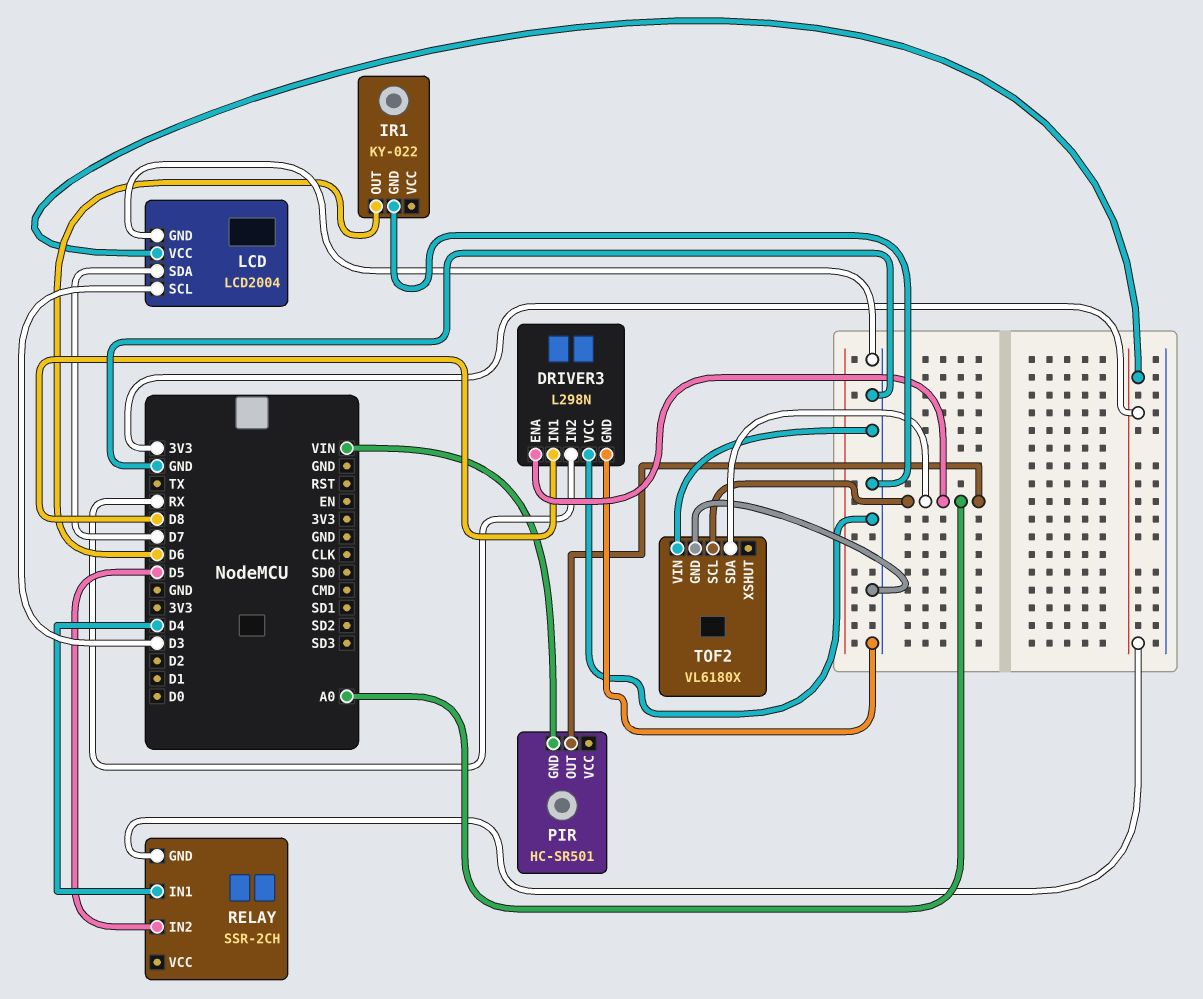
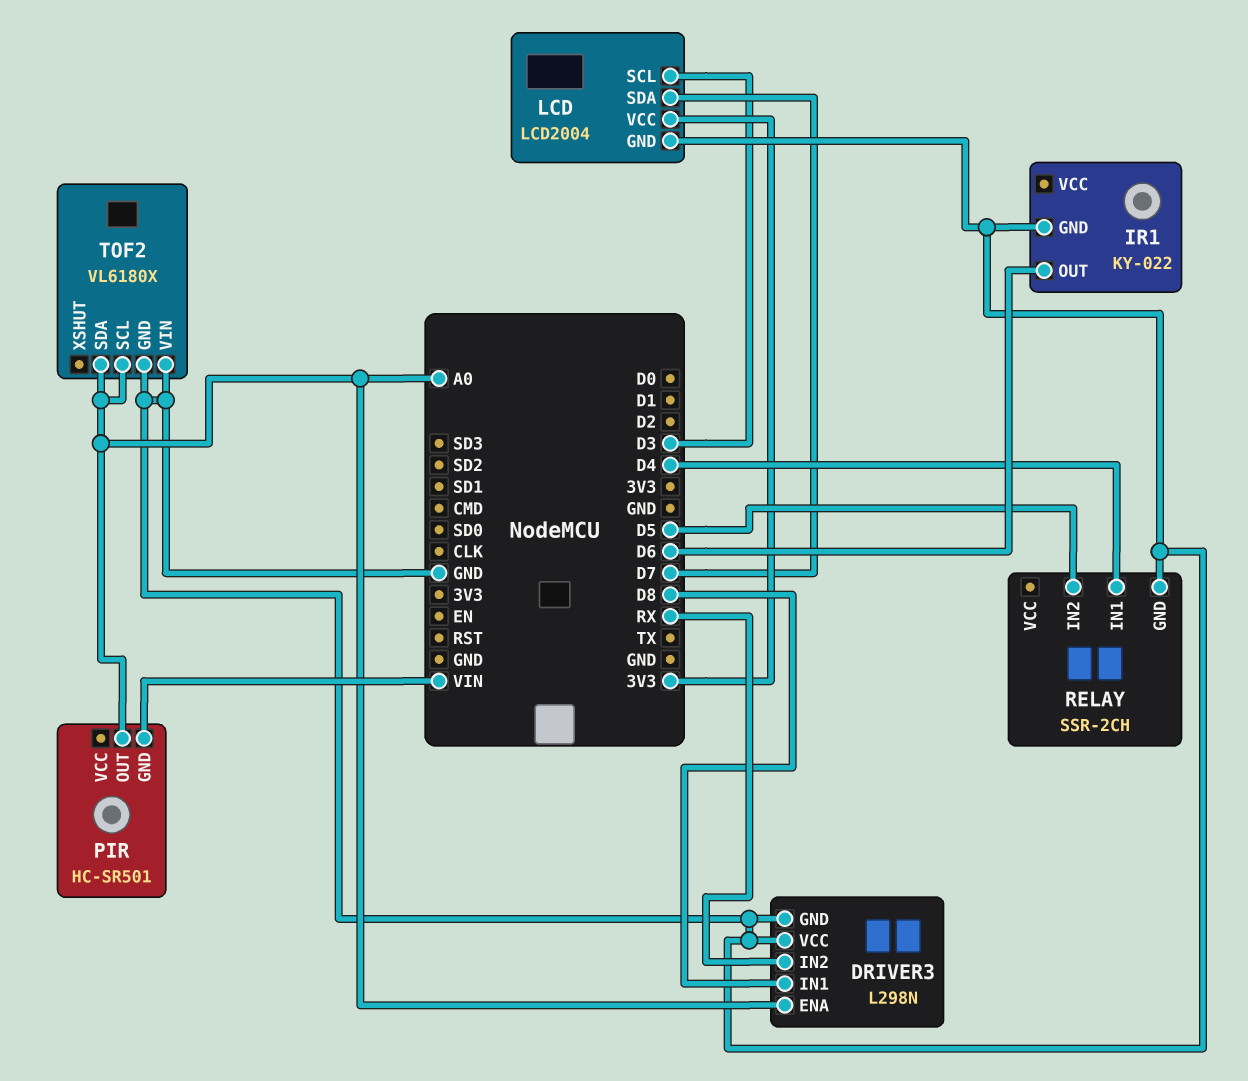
RELAY pin GND: 3V3 -> GND

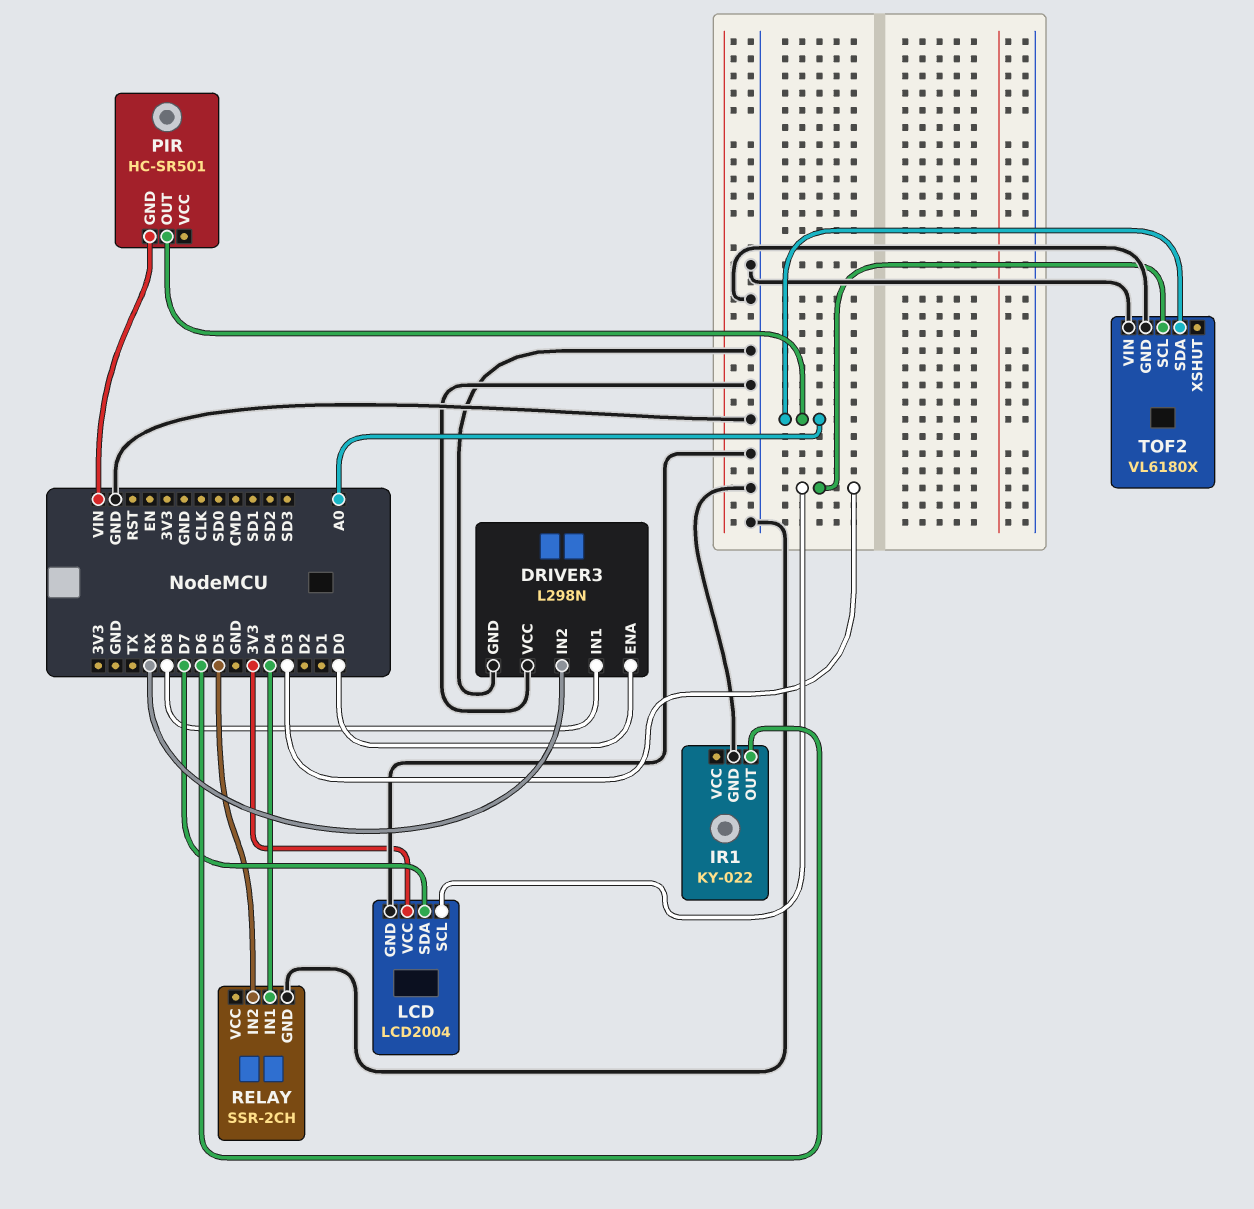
DRIVER3 pin ENA: A0 -> D0
TOF2 pin SCL: A0 -> D3

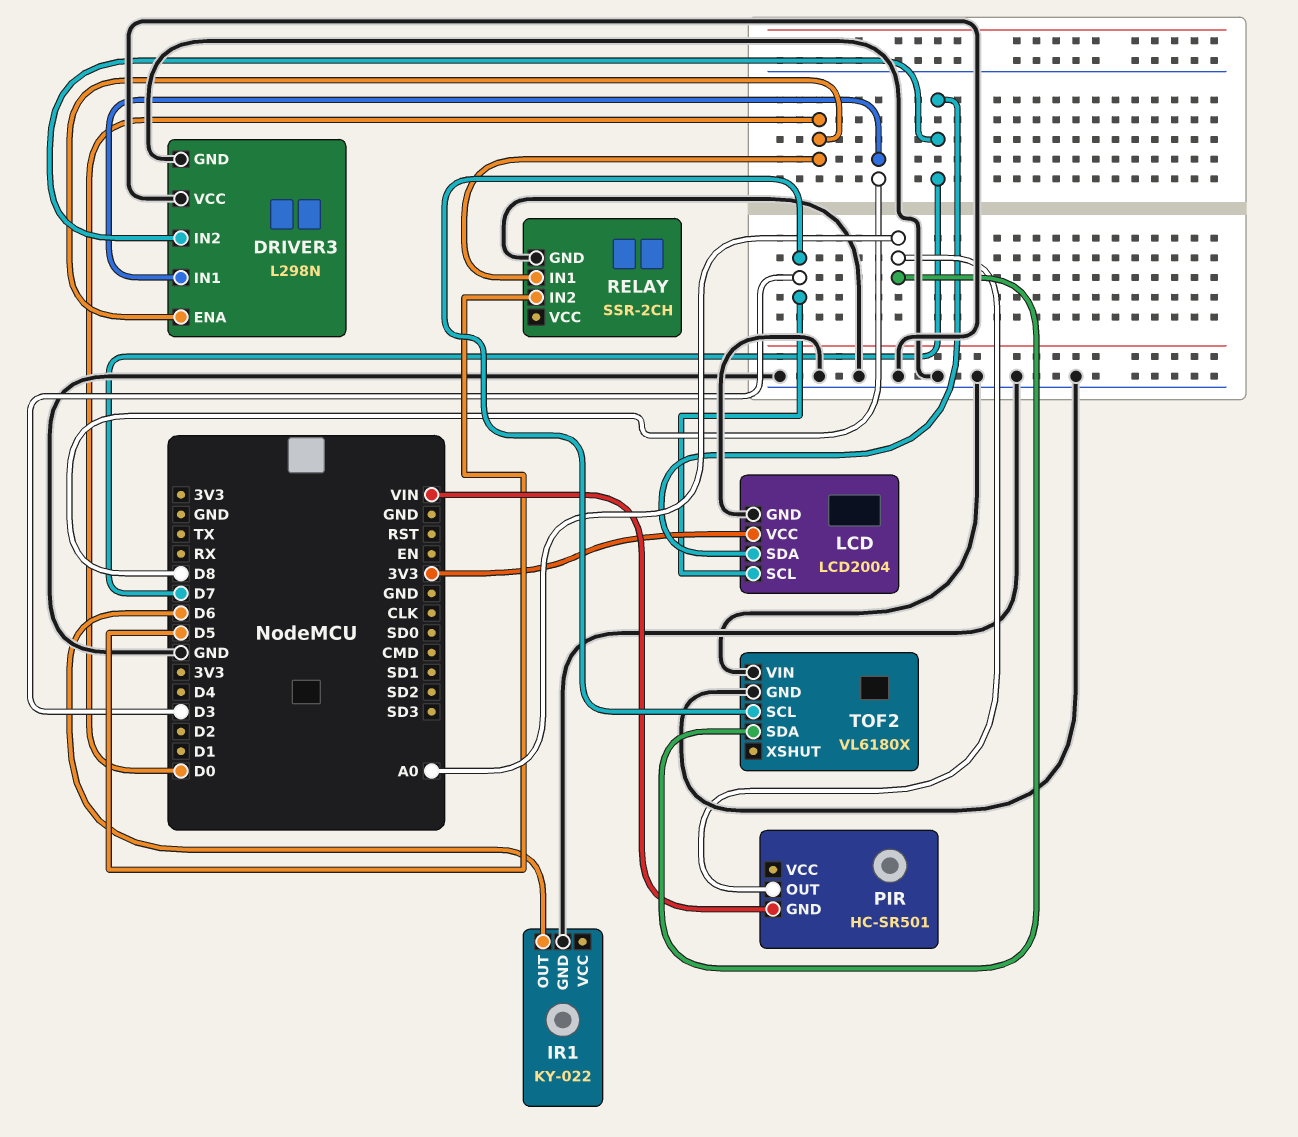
DRIVER3 pin IN2: RX -> D7
RELAY pin IN1: D4 -> D0

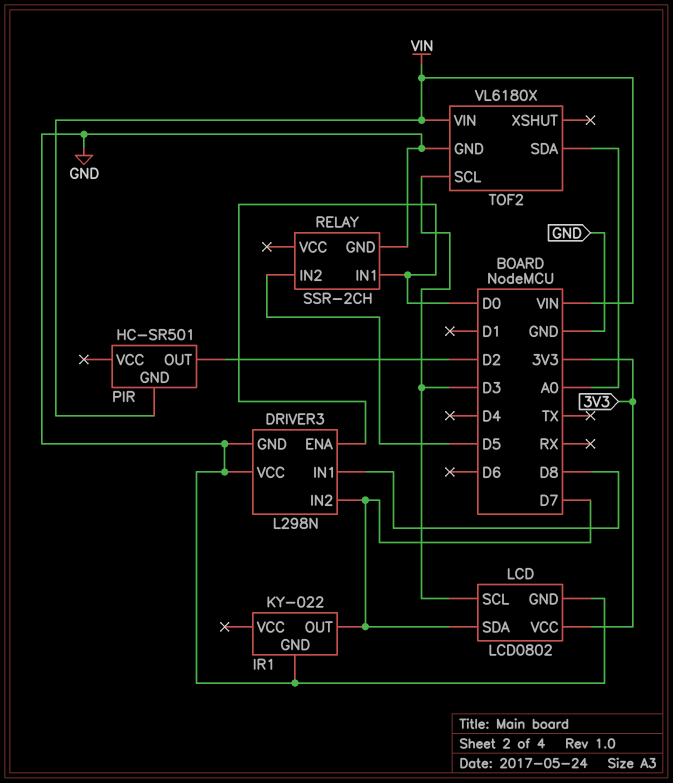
IR1 pin OUT: D6 -> D7
LCD: LCD2004 -> LCD0802
PIR pin OUT: A0 -> D2
TOF2 pin VIN: GND -> VIN

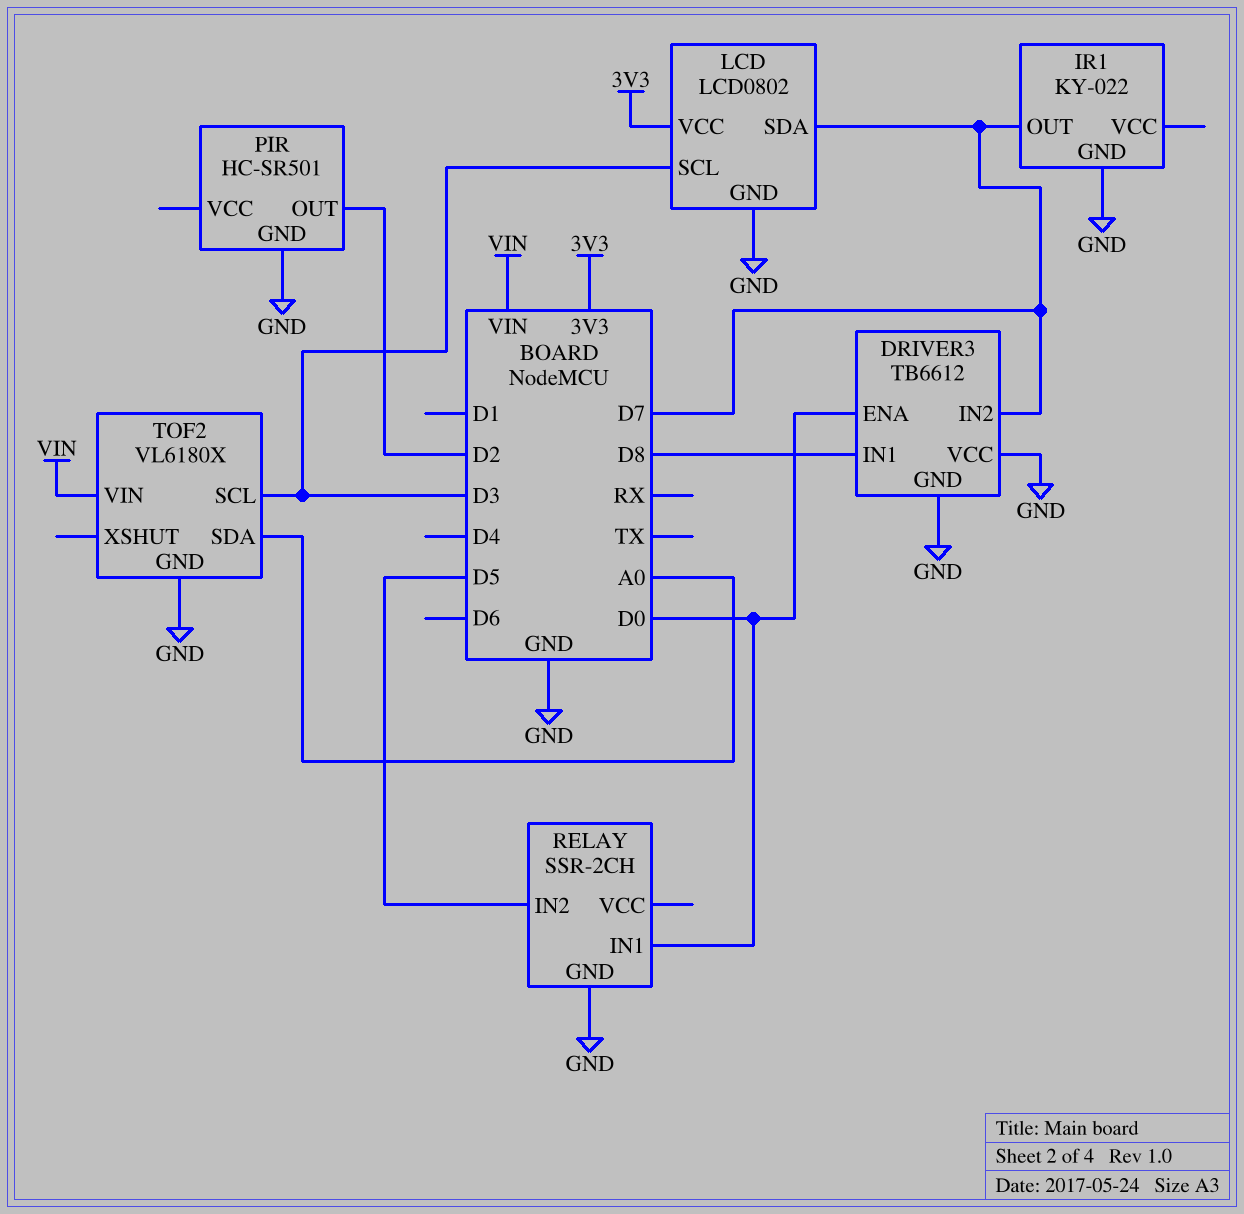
DRIVER3: L298N -> TB6612
PIR pin GND: VIN -> GND

